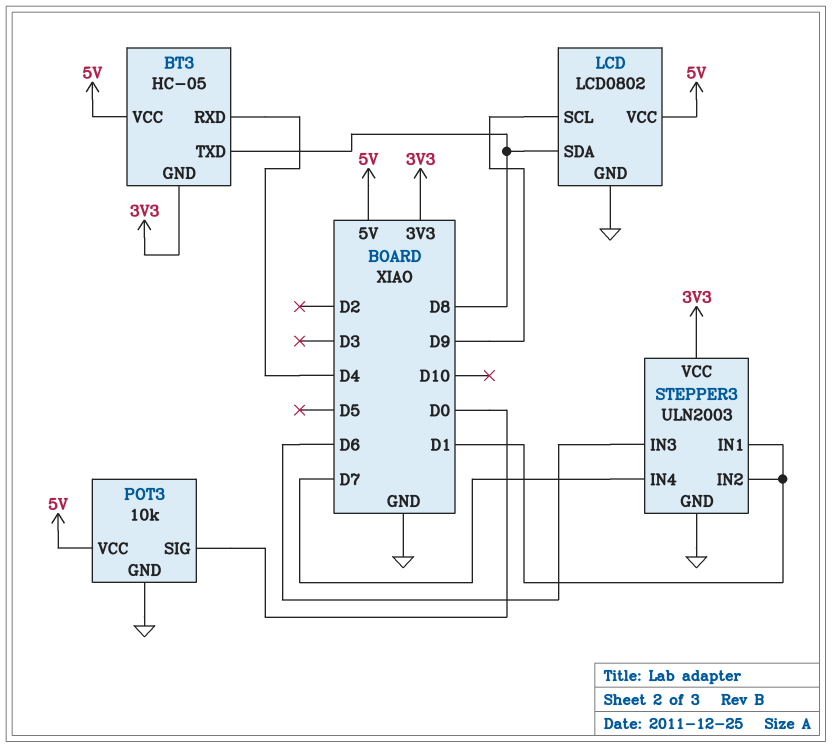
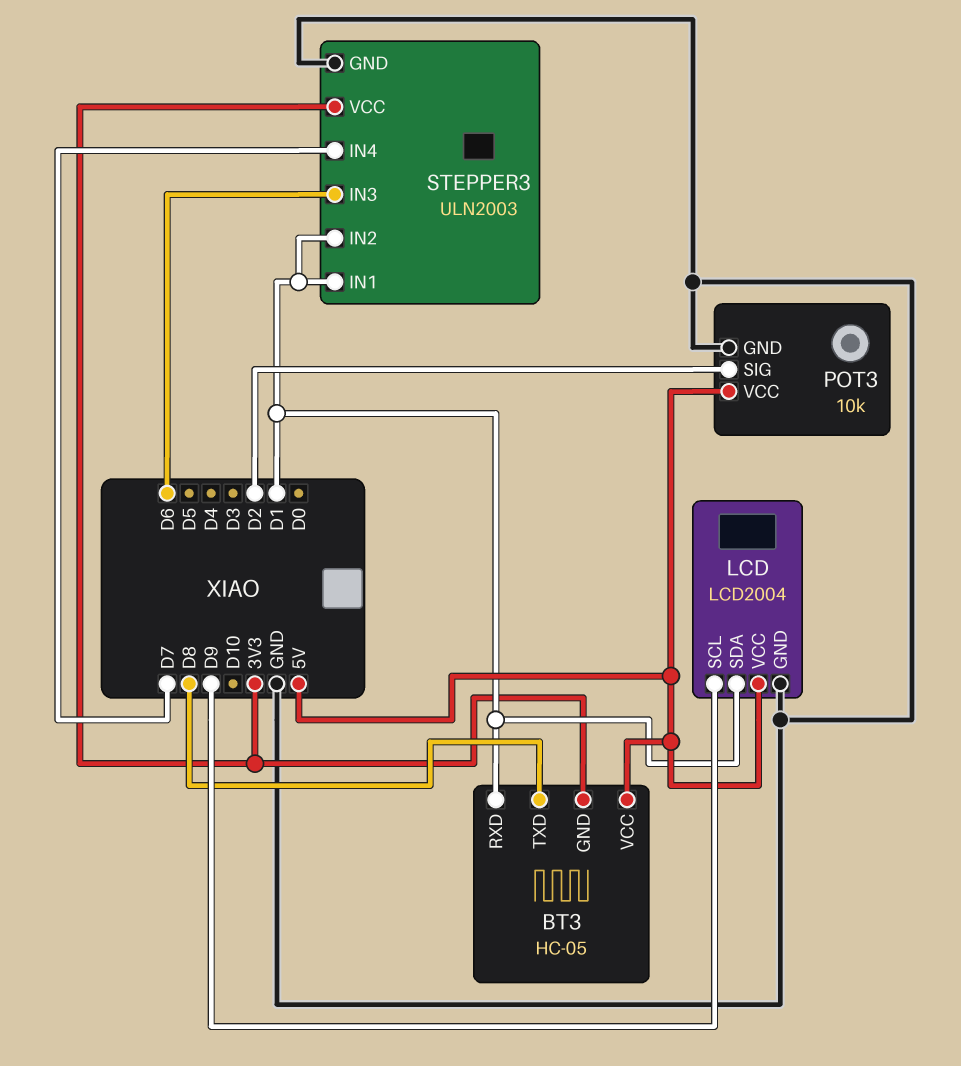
BT3 pin RXD: D4 -> D1
LCD: LCD0802 -> LCD2004
LCD pin SDA: D8 -> D1
POT3 pin SIG: D0 -> D2

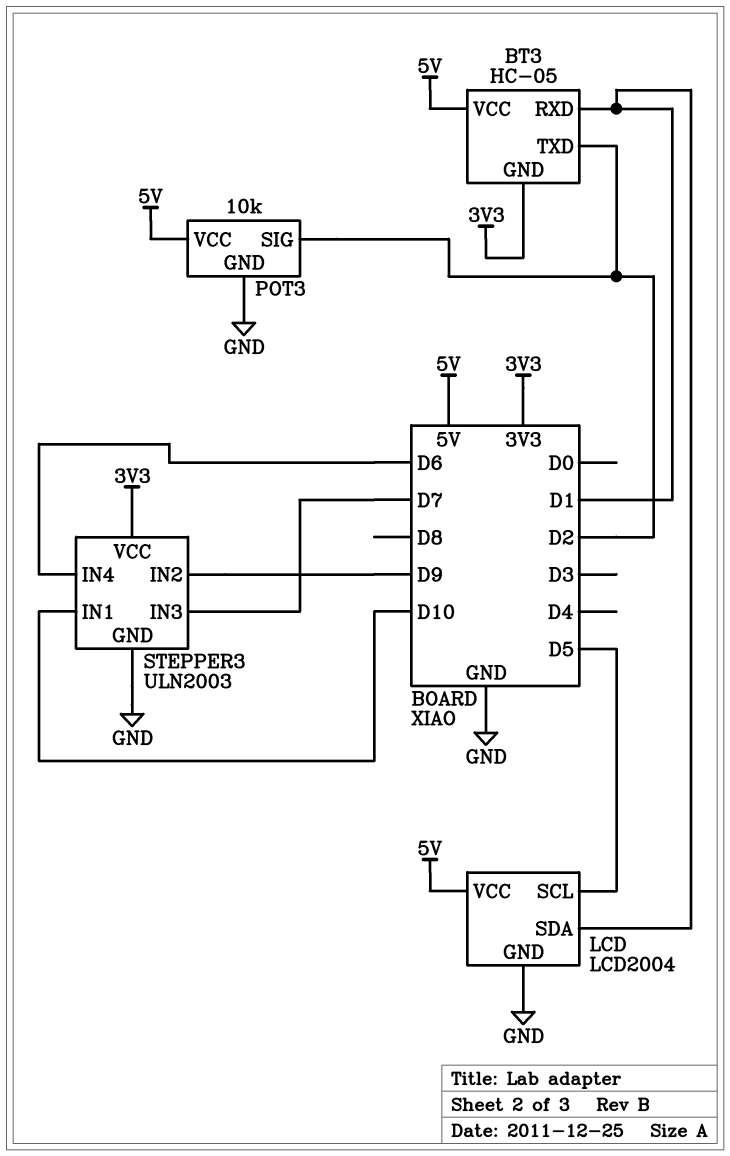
BT3 pin TXD: D8 -> D2
LCD pin SCL: D9 -> D5
STEPPER3 pin IN1: D1 -> D10
STEPPER3 pin IN2: D1 -> D9
STEPPER3 pin IN3: D6 -> D7
STEPPER3 pin IN4: D7 -> D6

